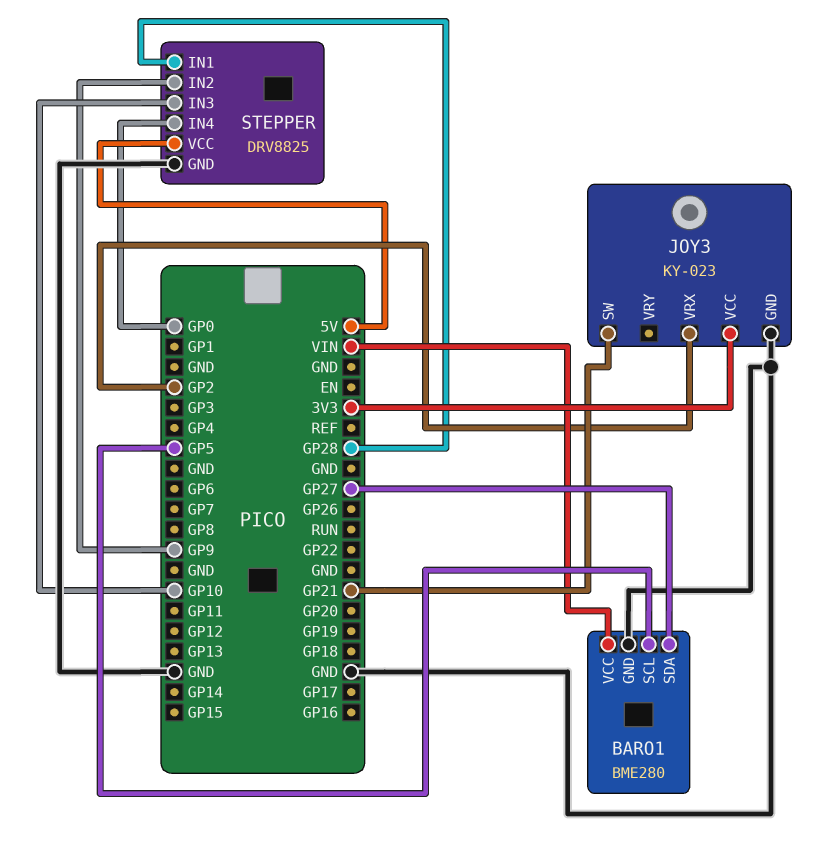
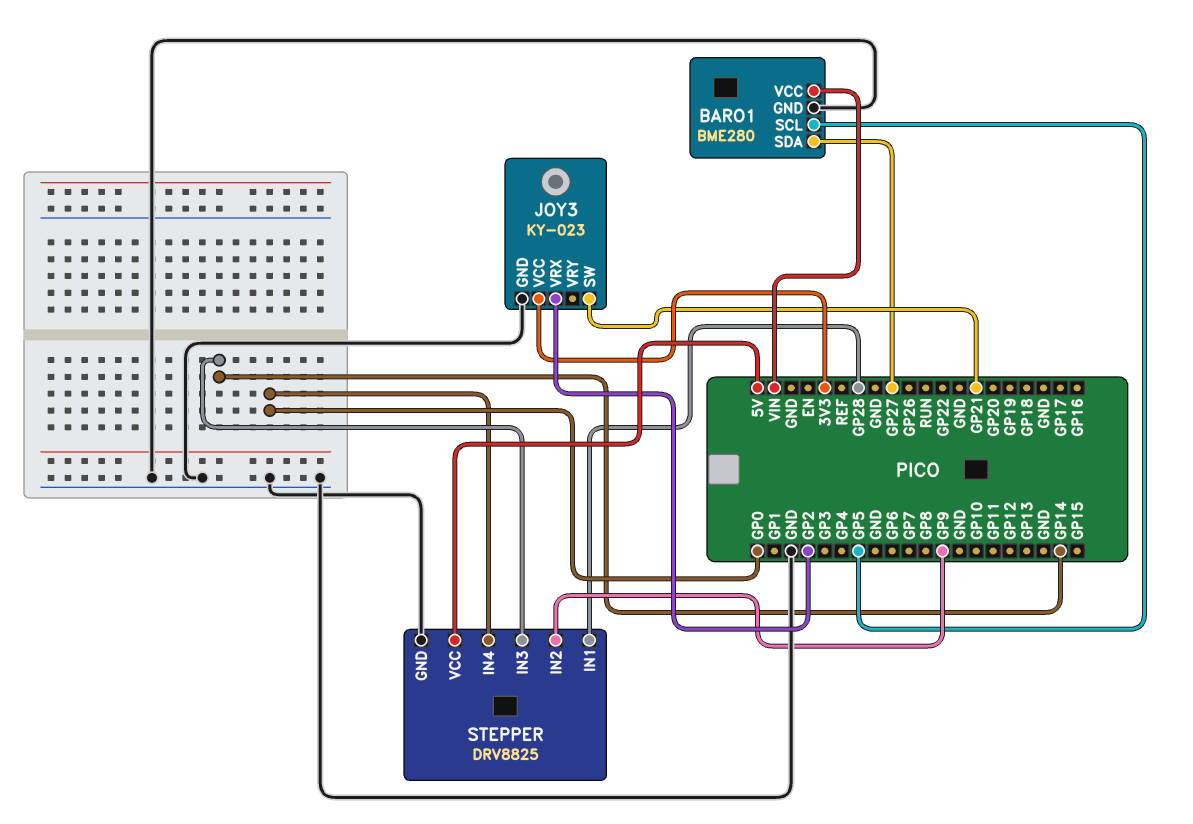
STEPPER pin IN3: GP10 -> GP14

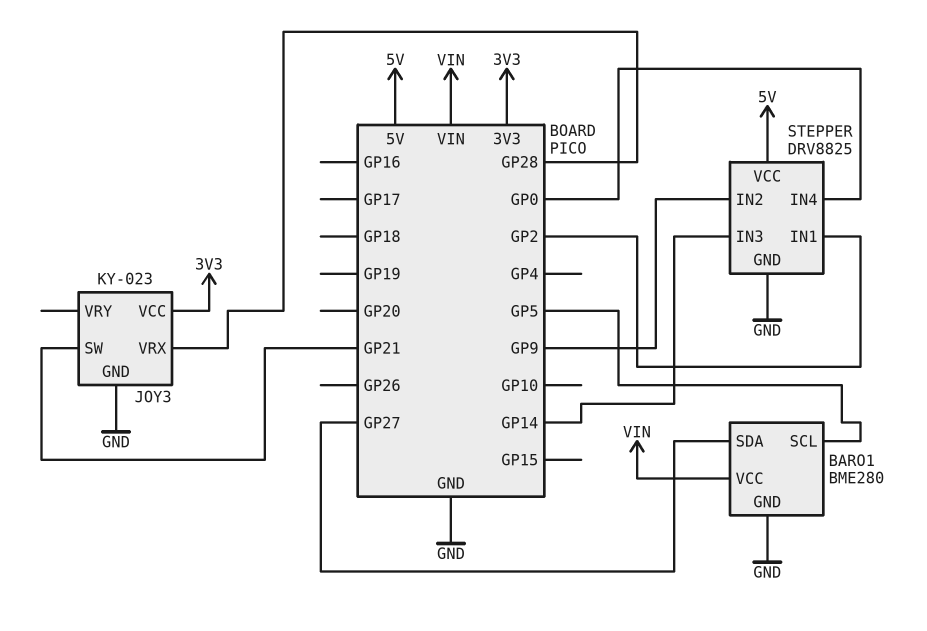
JOY3 pin VRX: GP2 -> GP28
STEPPER pin IN1: GP28 -> GP2

